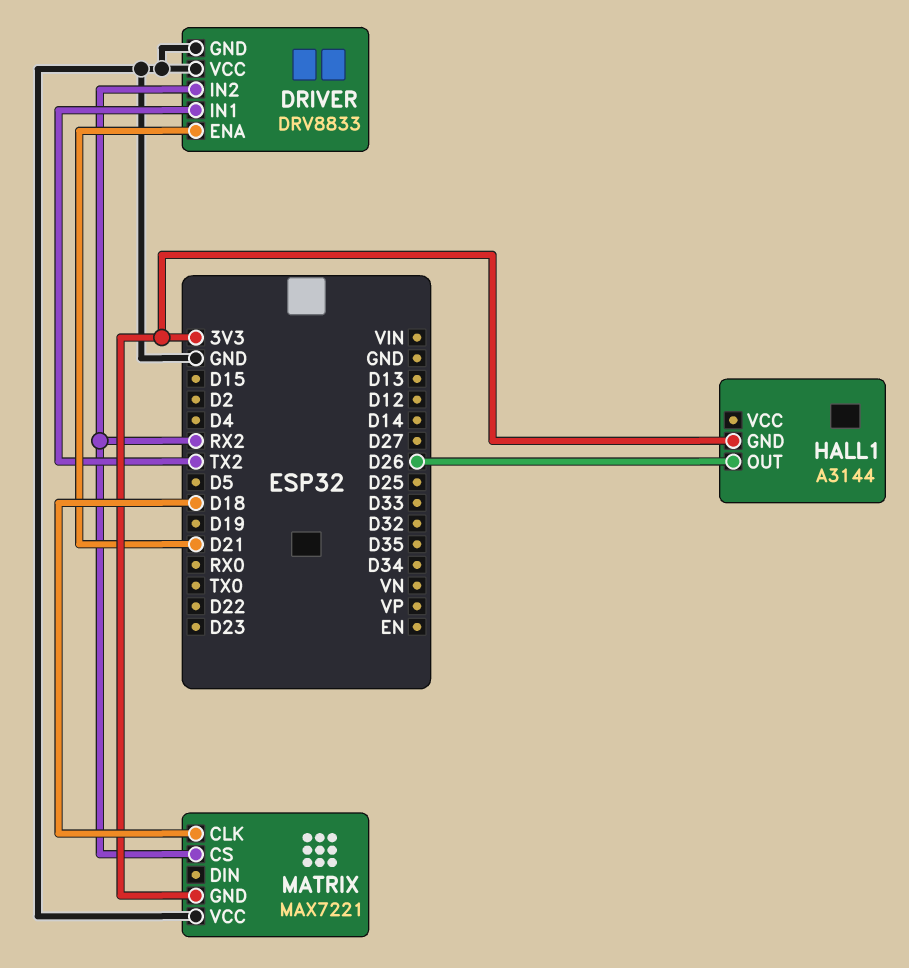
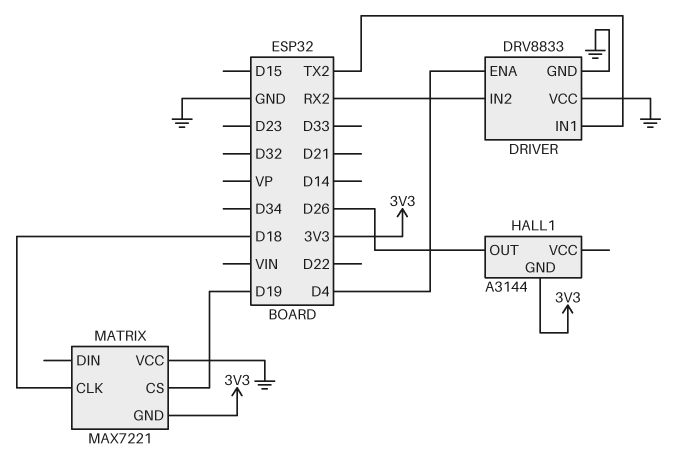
DRIVER pin ENA: D21 -> D4
MATRIX pin CS: RX2 -> D19

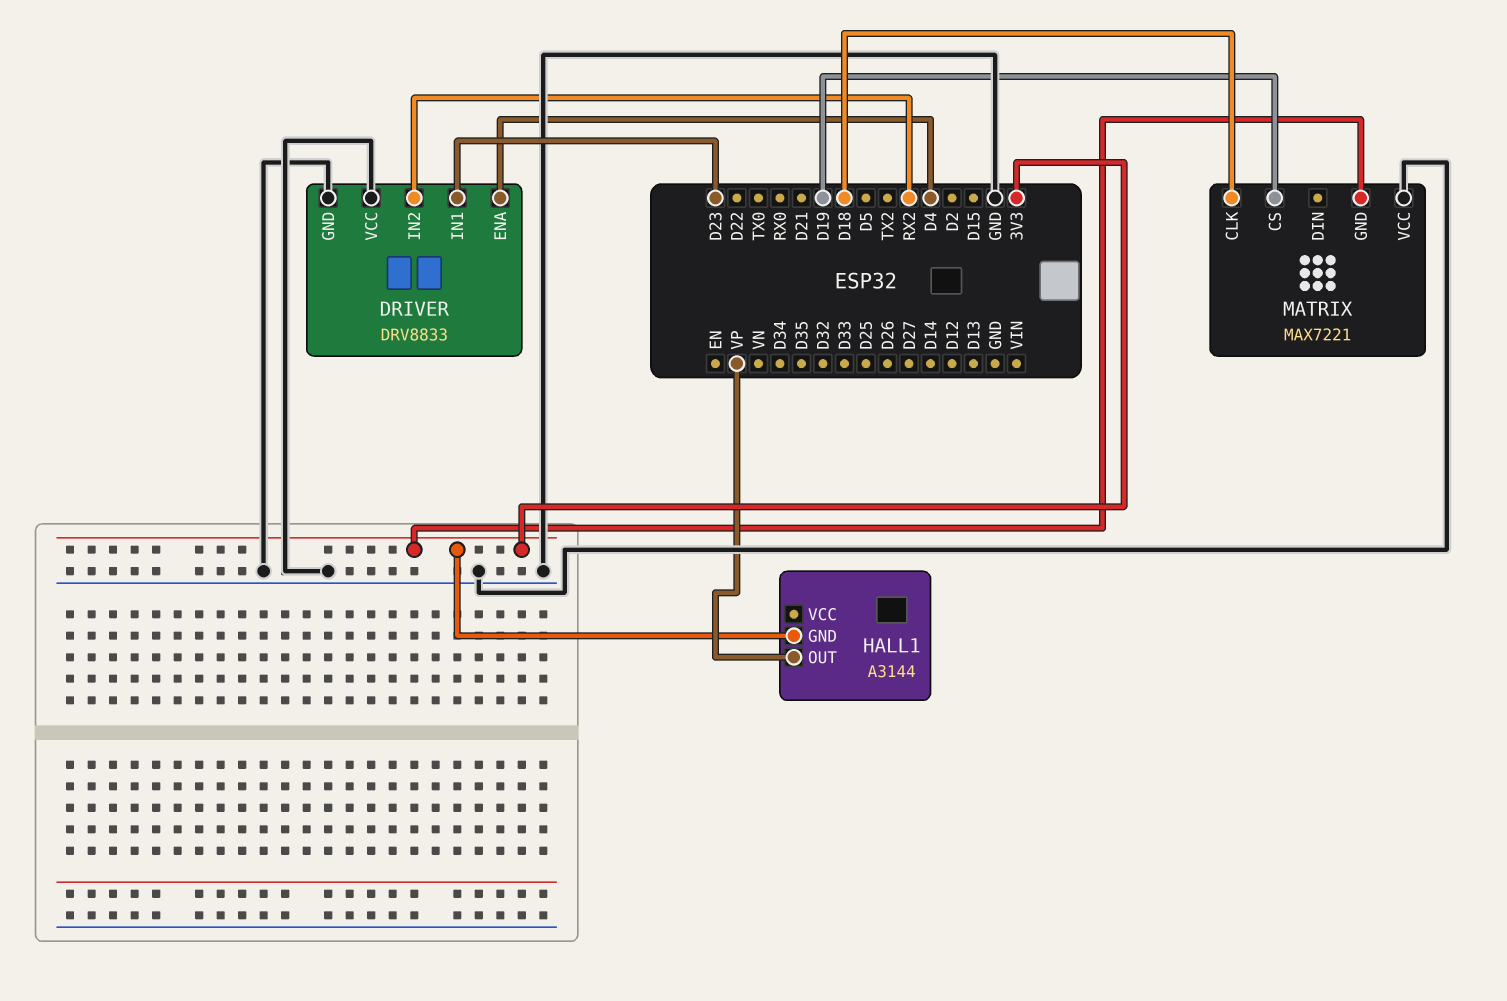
DRIVER pin IN1: TX2 -> D23
HALL1 pin OUT: D26 -> VP

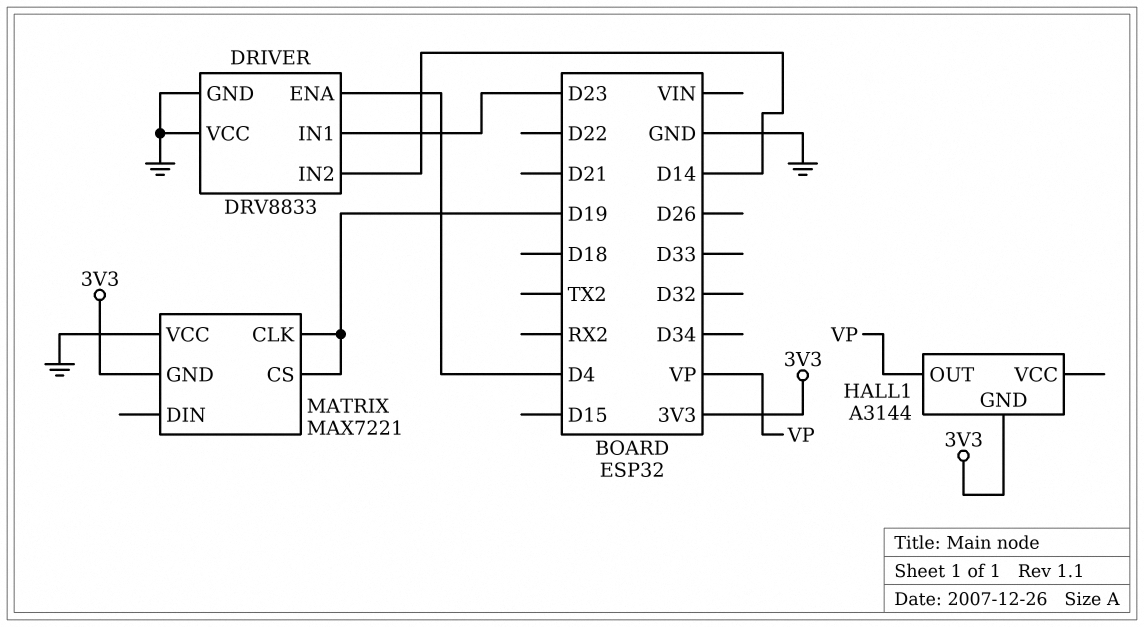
DRIVER pin IN2: RX2 -> D14
MATRIX pin CLK: D18 -> D19

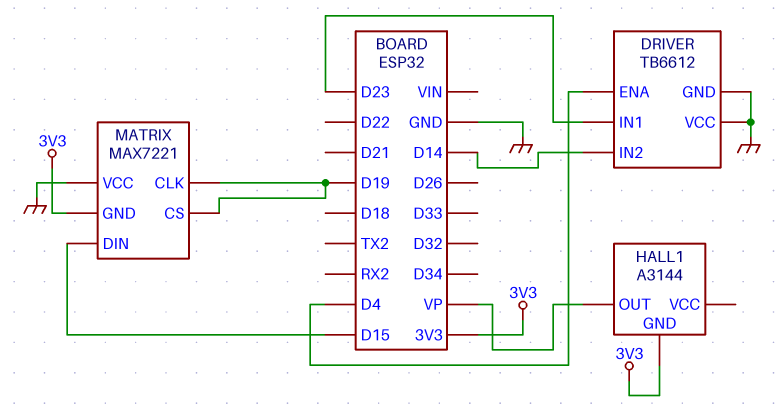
DRIVER: DRV8833 -> TB6612
MATRIX pin DIN: none -> D15

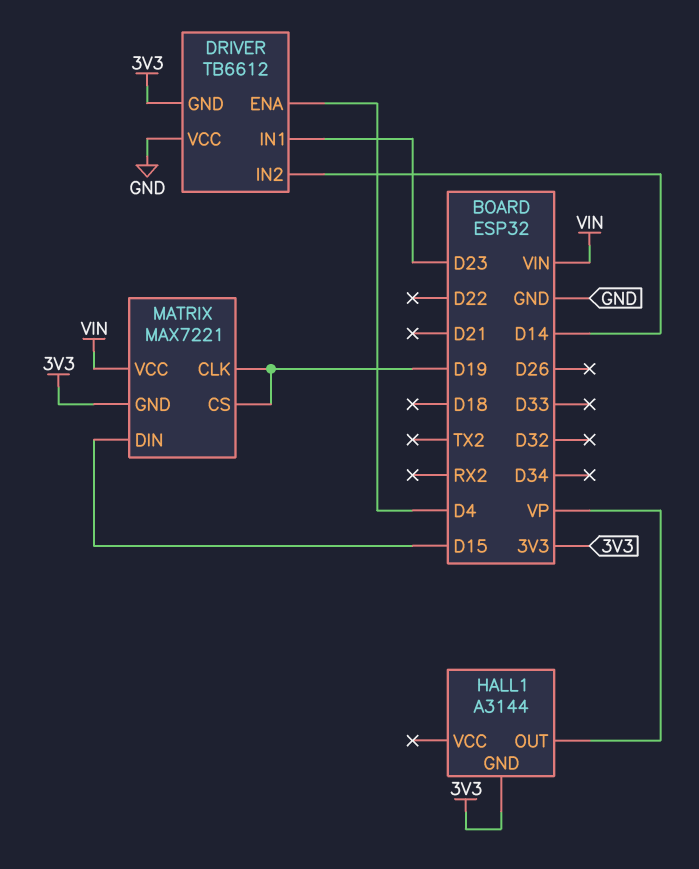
DRIVER pin GND: GND -> 3V3
MATRIX pin VCC: GND -> VIN

